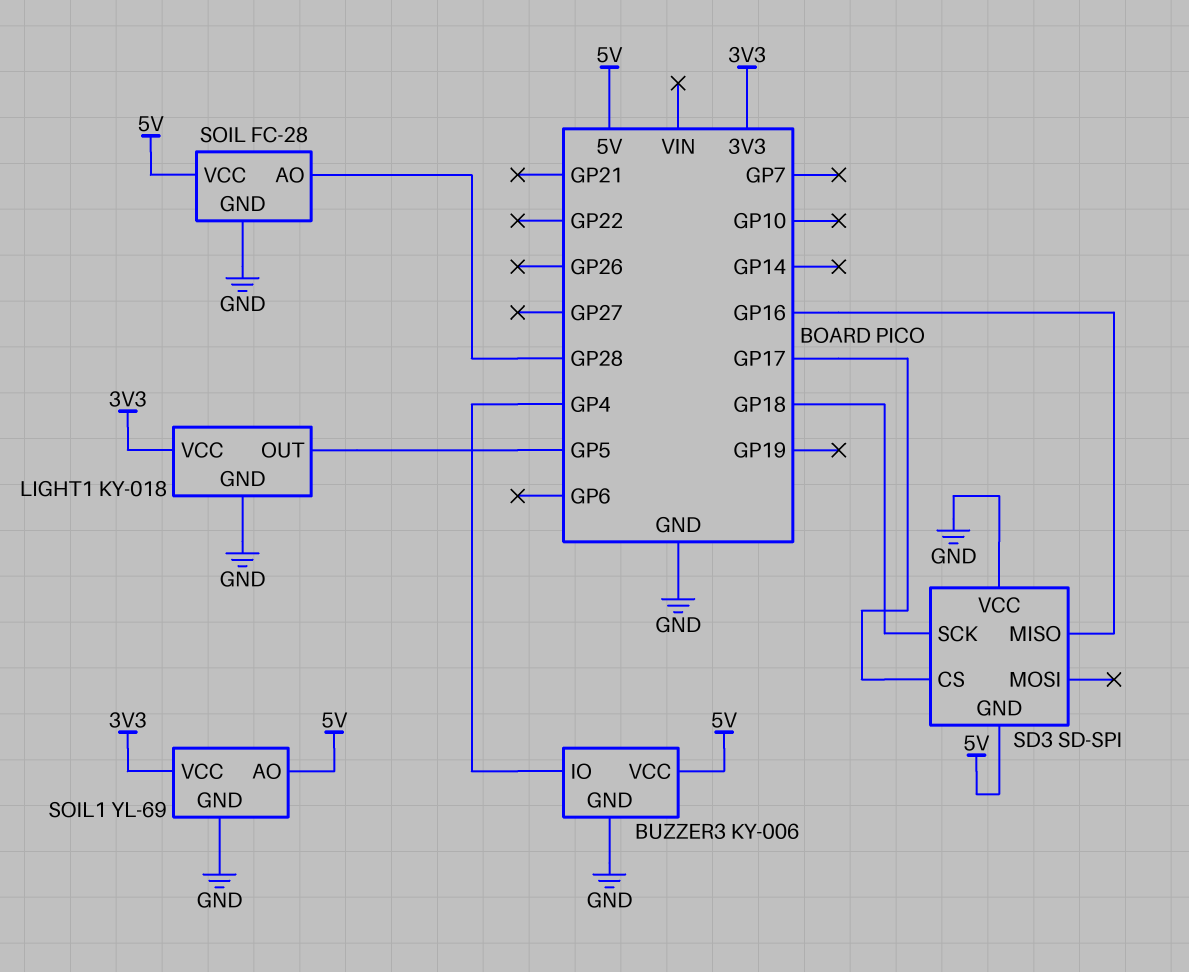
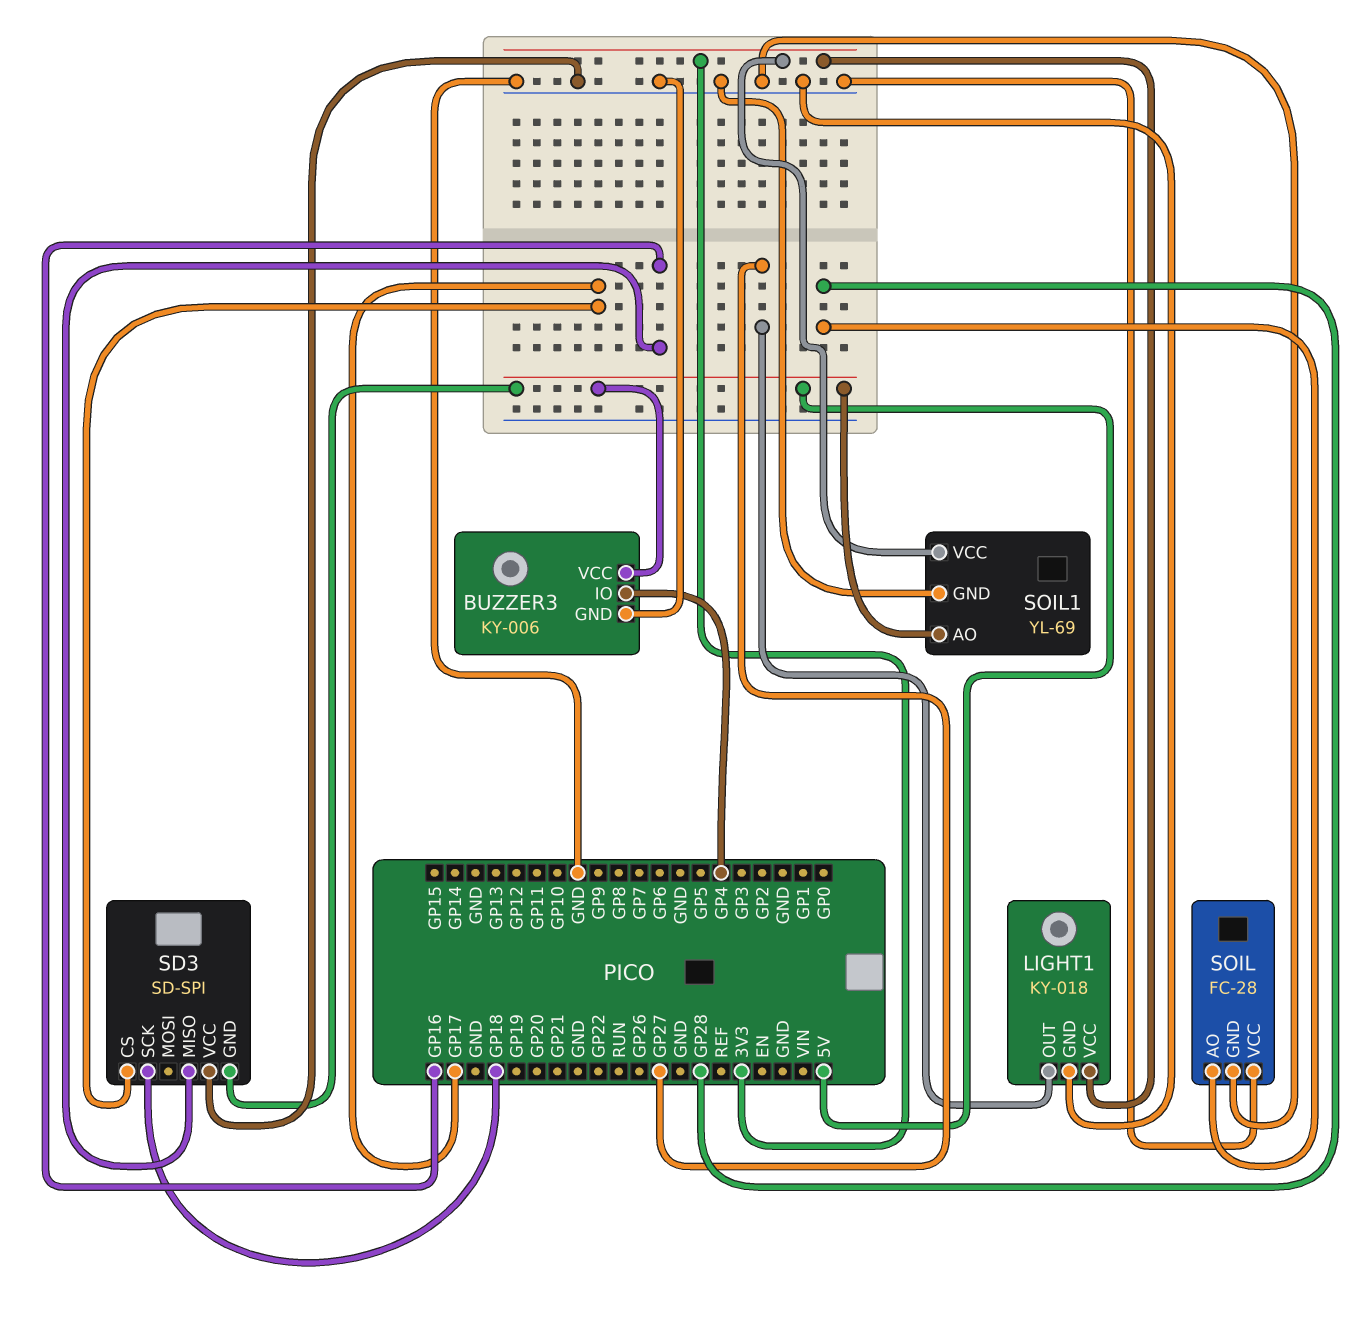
LIGHT1 pin OUT: GP5 -> GP27
SOIL pin VCC: 5V -> GND

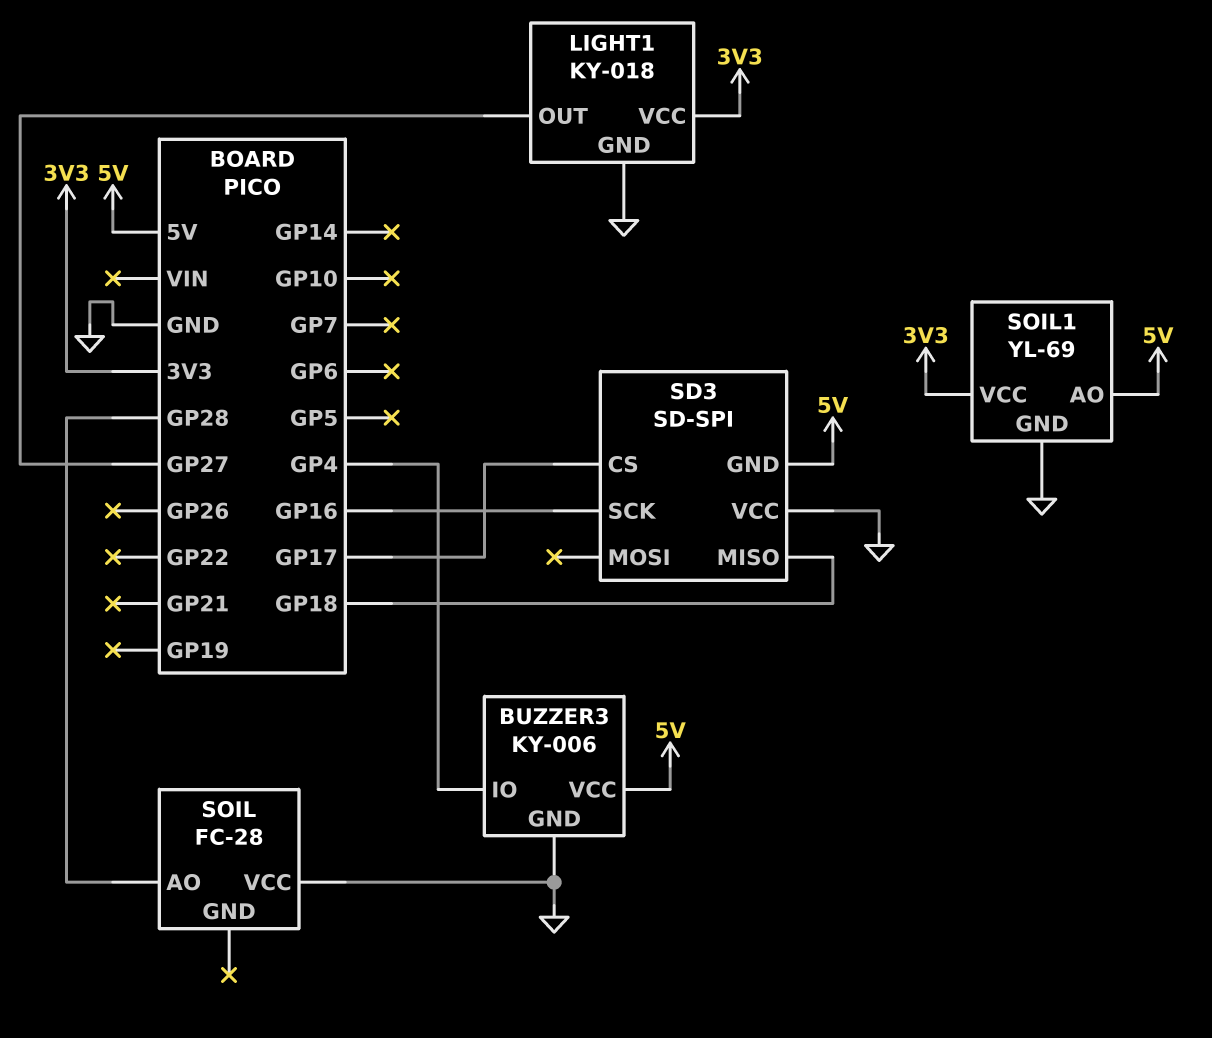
SD3 pin MISO: GP16 -> GP18
SD3 pin SCK: GP18 -> GP16
SOIL pin GND: GND -> none

